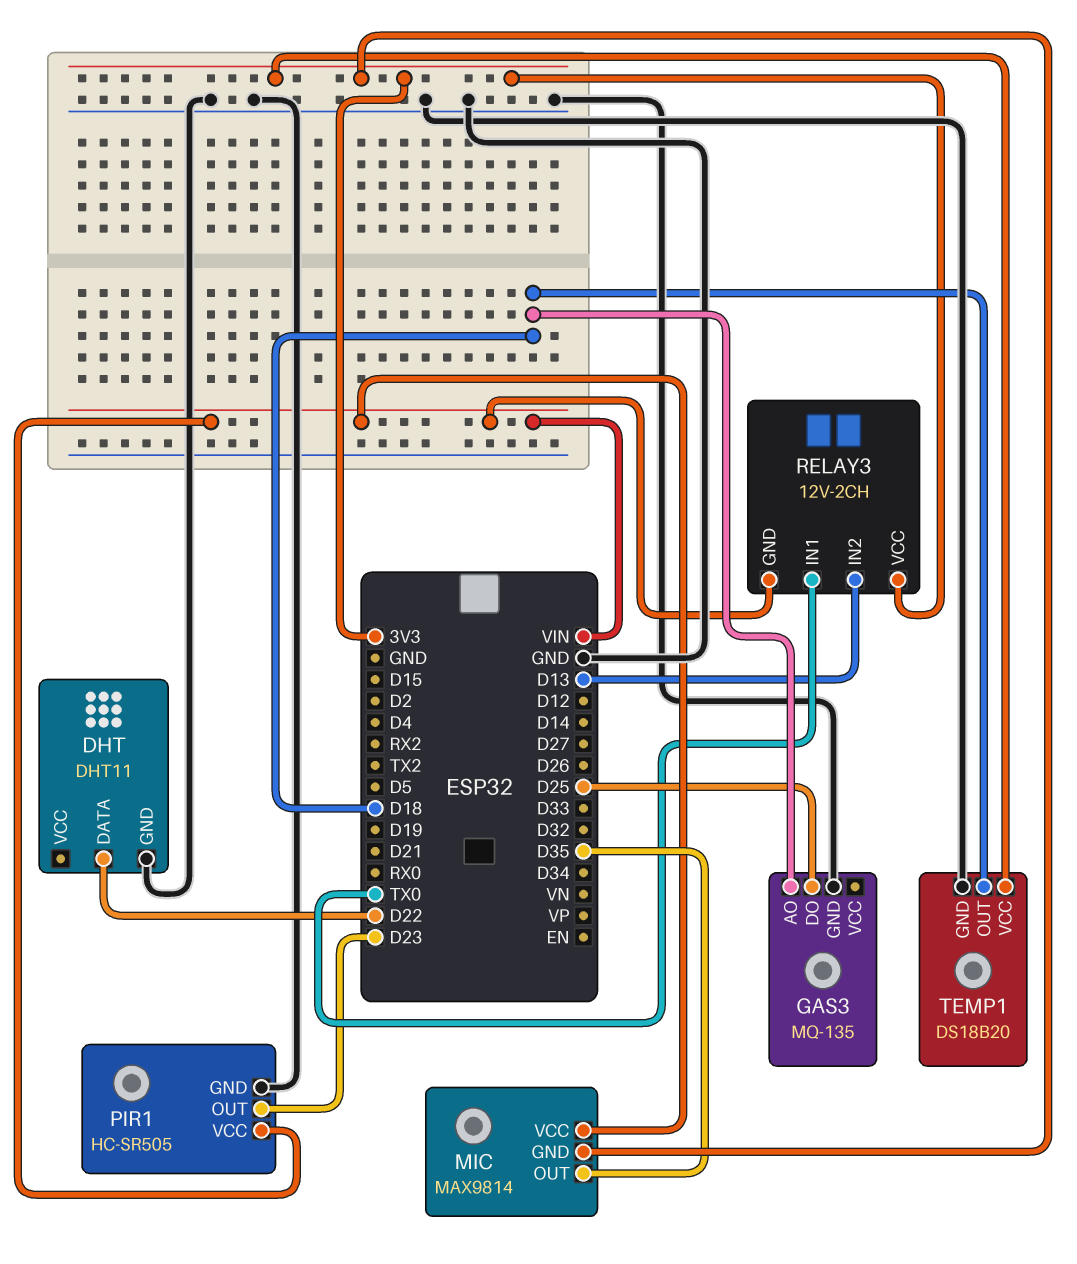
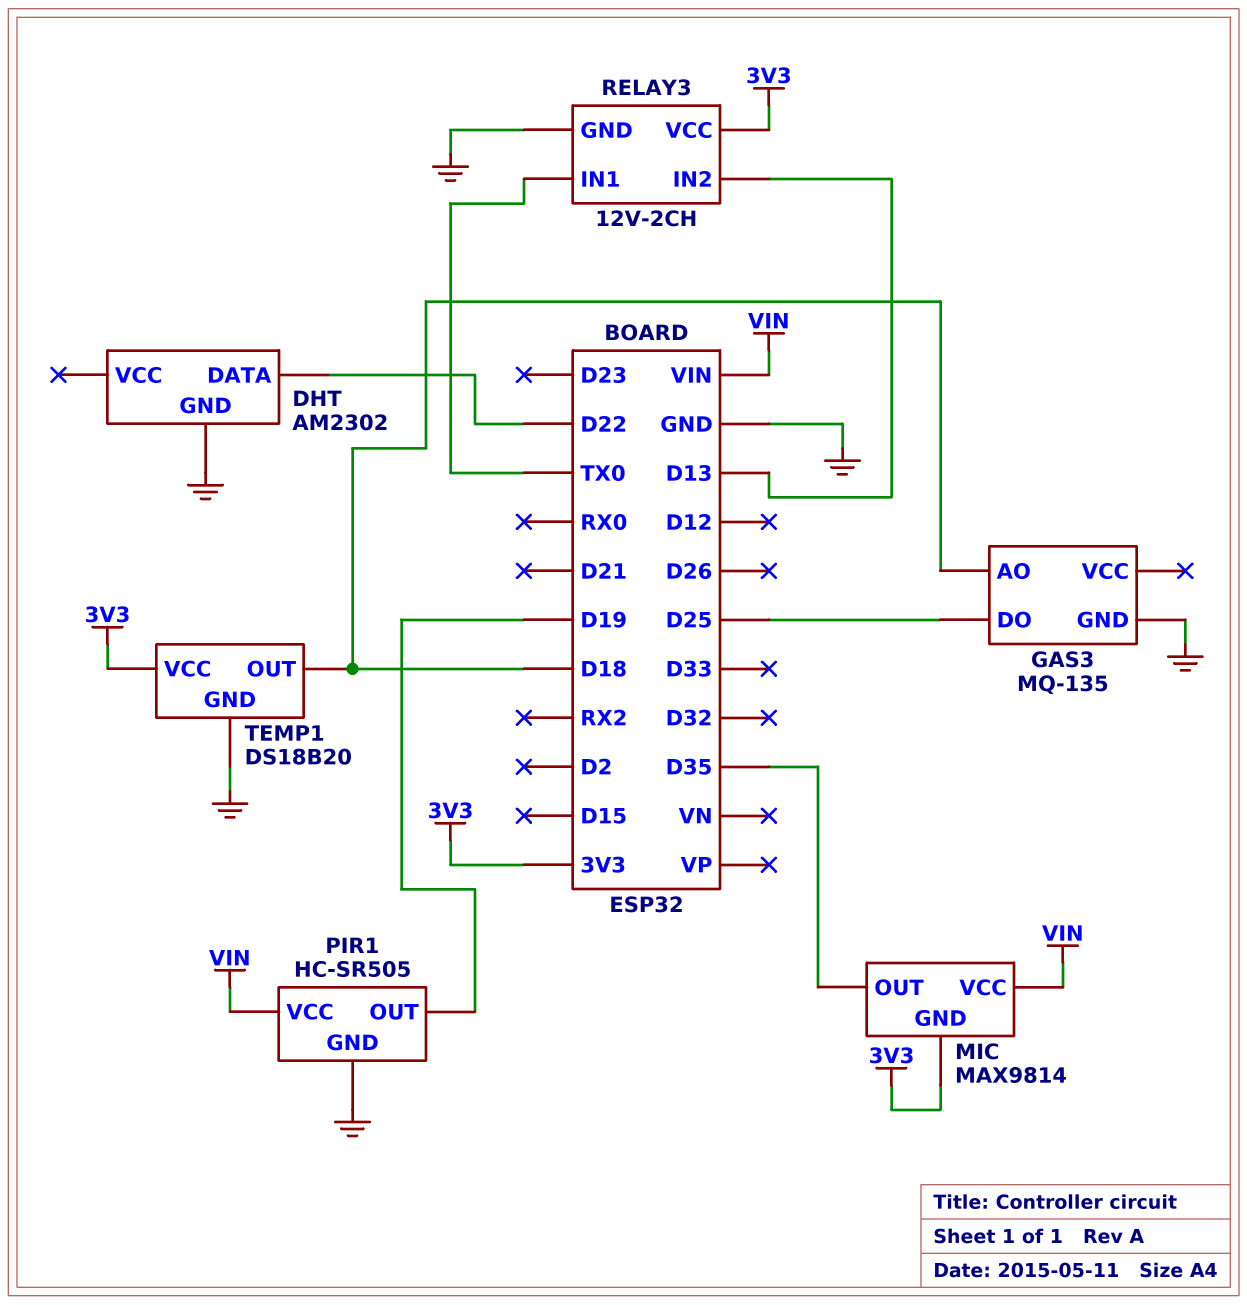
DHT: DHT11 -> AM2302
PIR1 pin OUT: D23 -> D19
RELAY3 pin GND: VIN -> GND

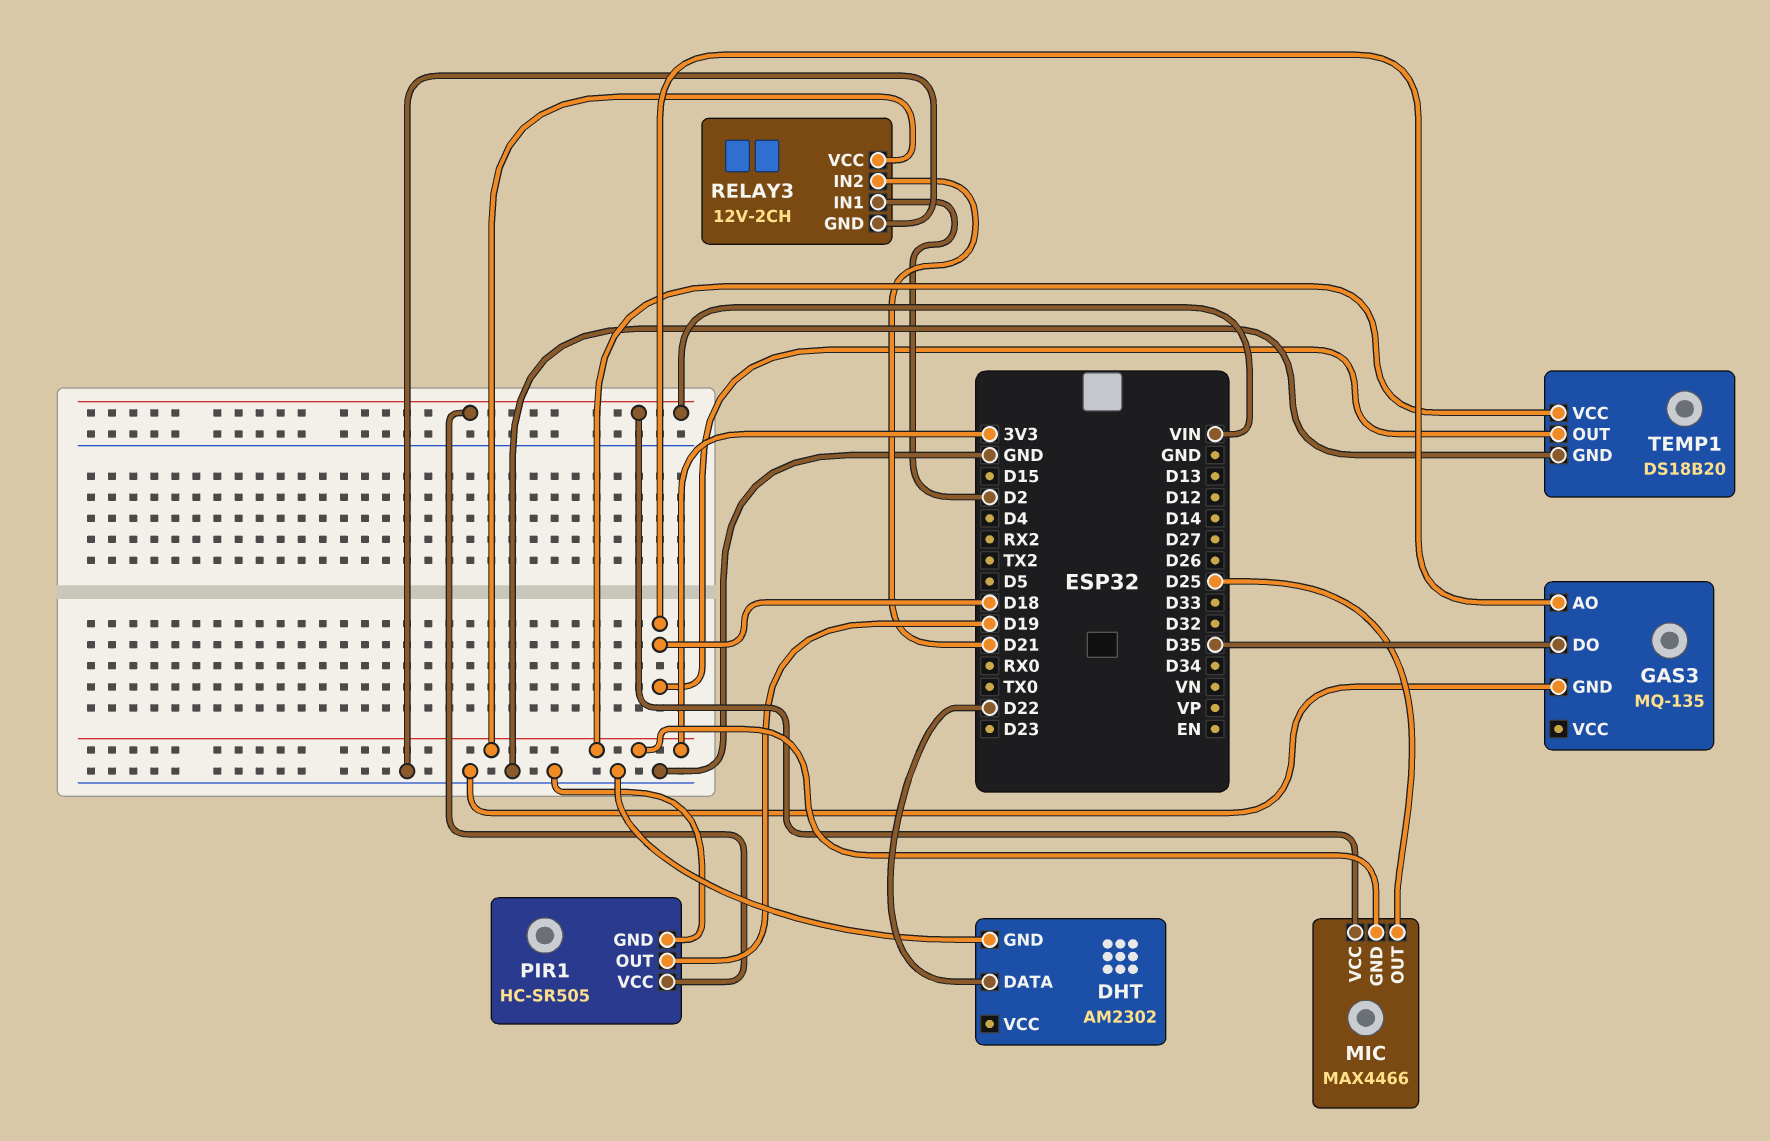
GAS3 pin DO: D25 -> D35
MIC: MAX9814 -> MAX4466
MIC pin OUT: D35 -> D25
RELAY3 pin IN1: TX0 -> D2
RELAY3 pin IN2: D13 -> D21

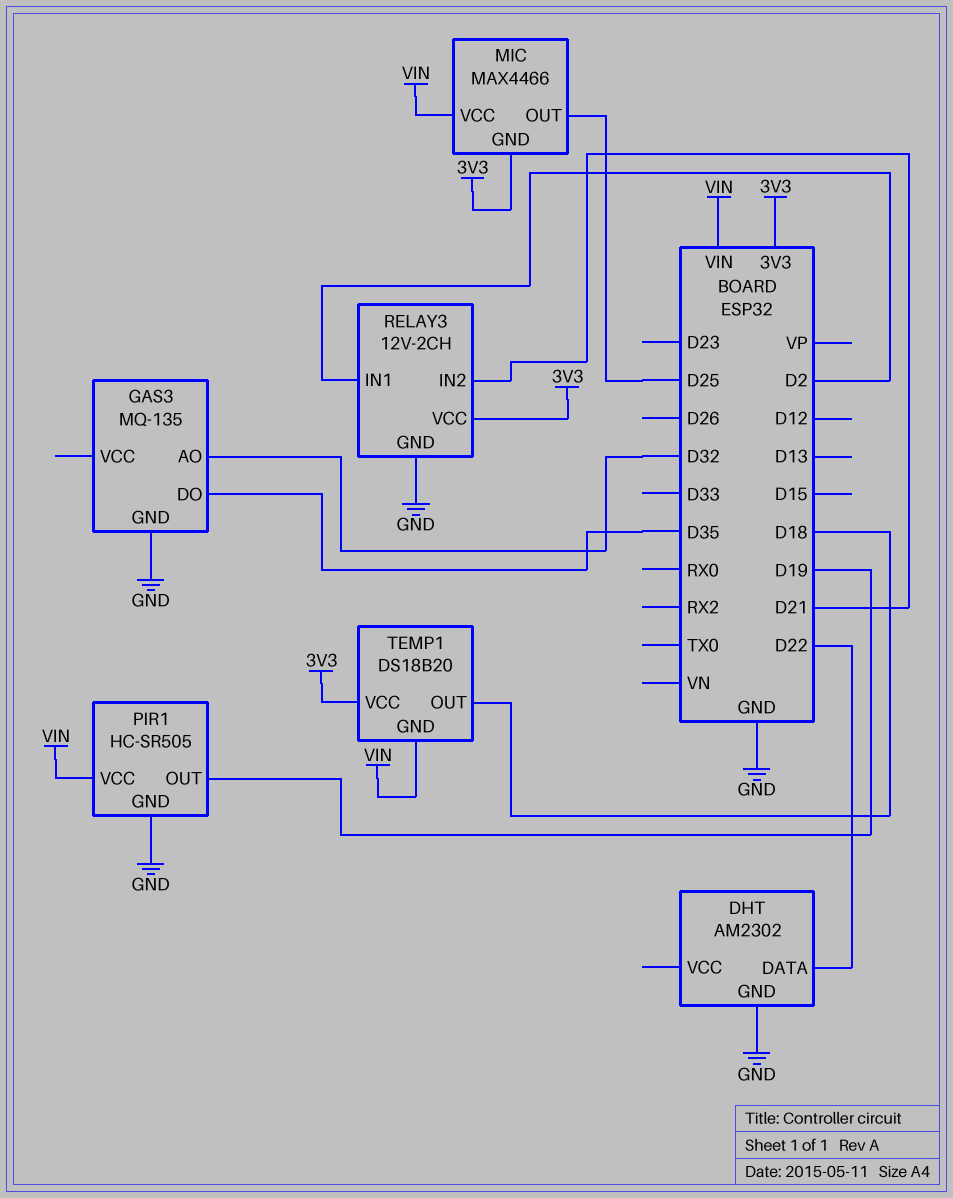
GAS3 pin AO: D18 -> D32
TEMP1 pin GND: GND -> VIN

